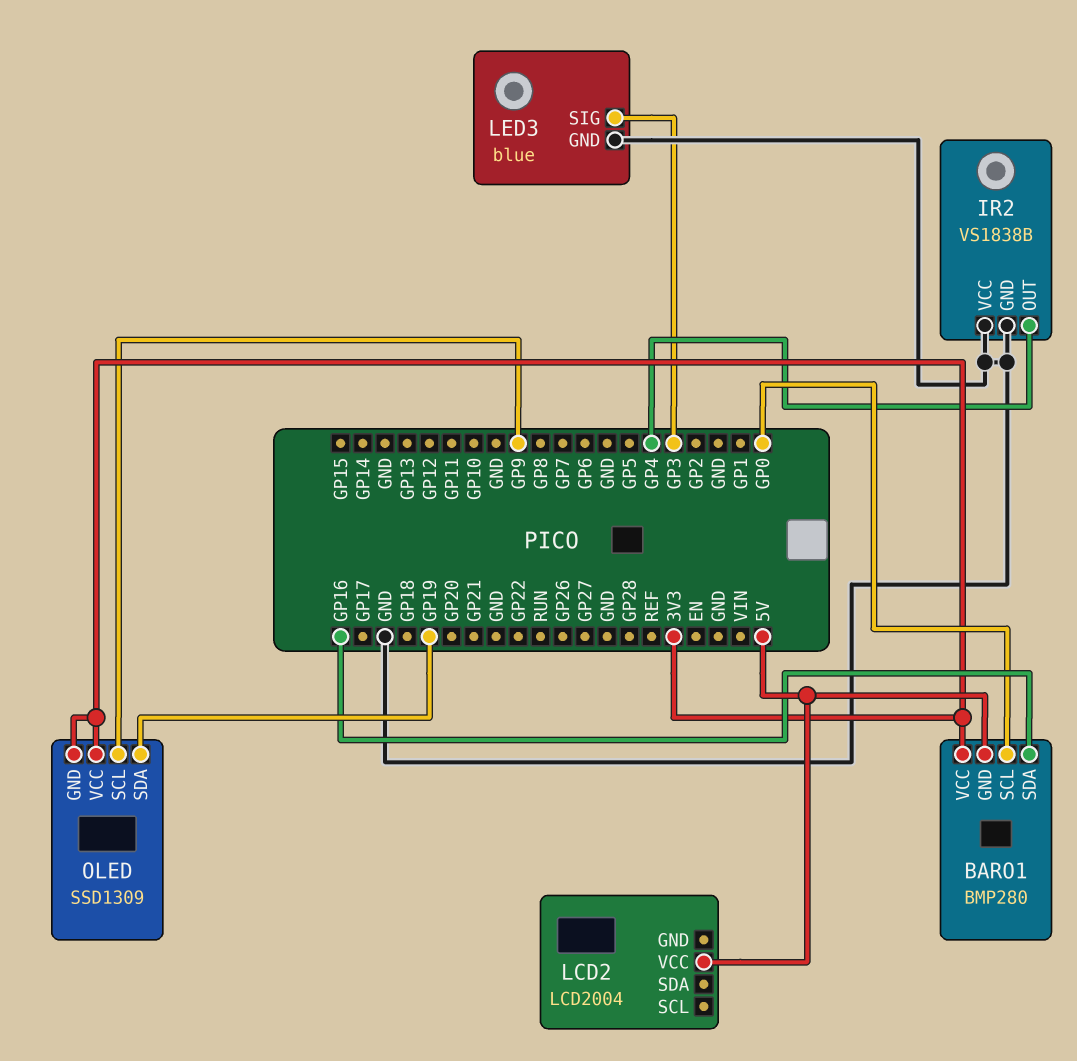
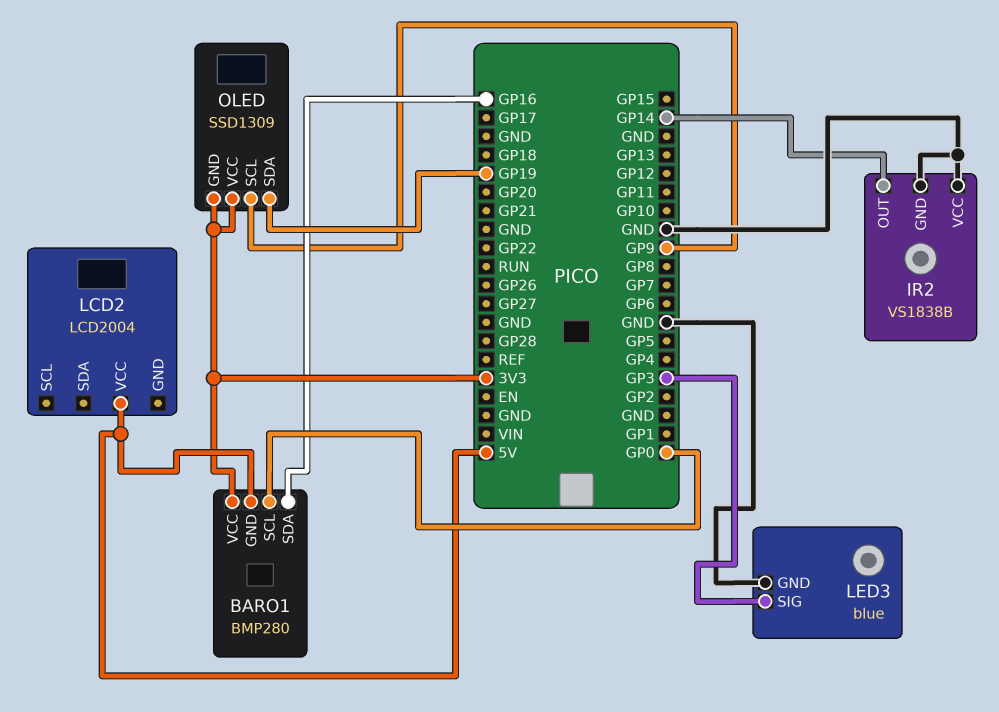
IR2 pin OUT: GP4 -> GP14

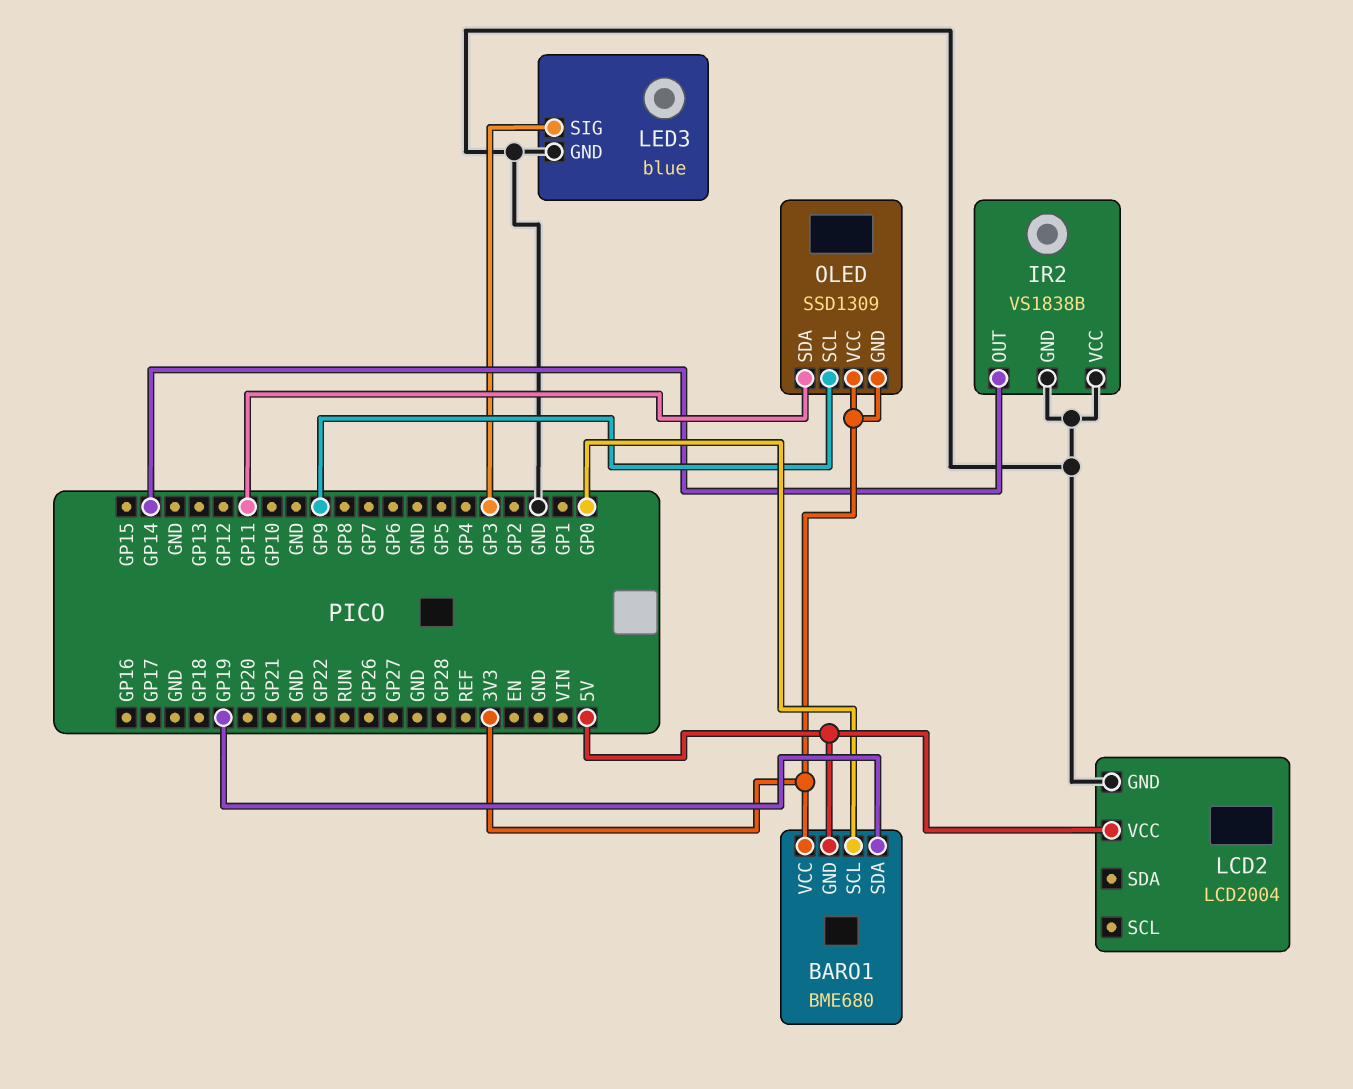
BARO1: BMP280 -> BME680
BARO1 pin SDA: GP16 -> GP19
LCD2 pin GND: none -> GND
OLED pin SDA: GP19 -> GP11

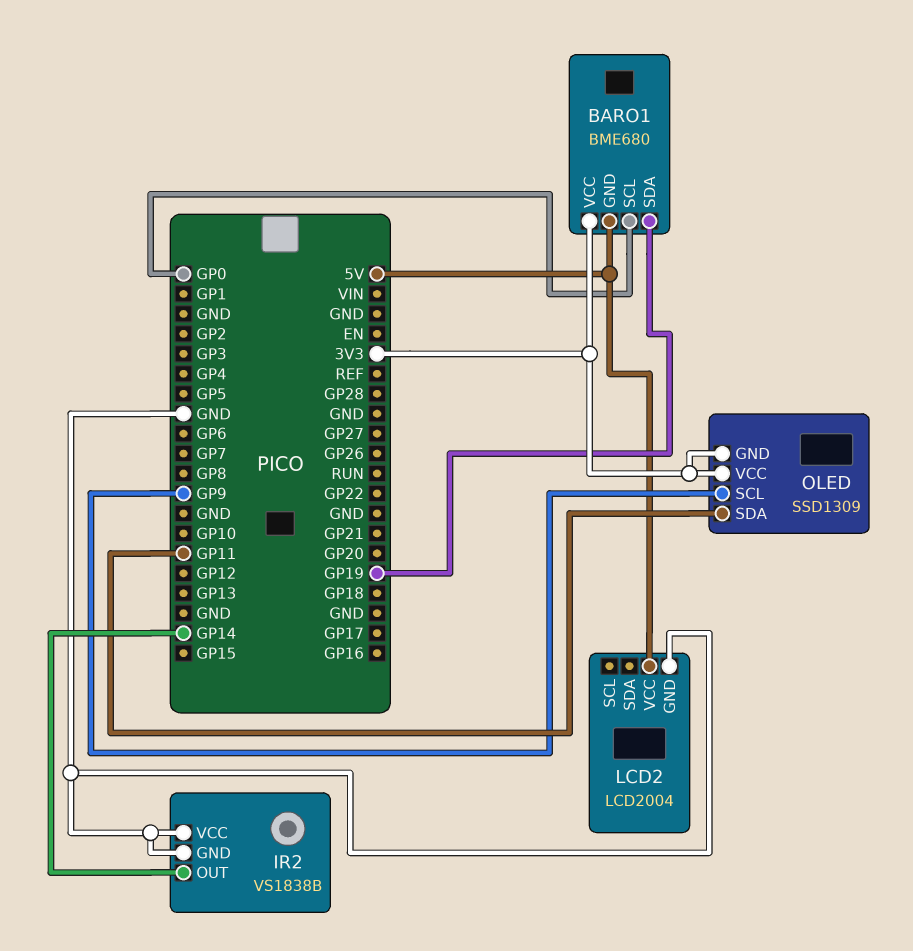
LED3: blue -> none
LED3 pin GND: GND -> none
LED3 pin SIG: GP3 -> none

